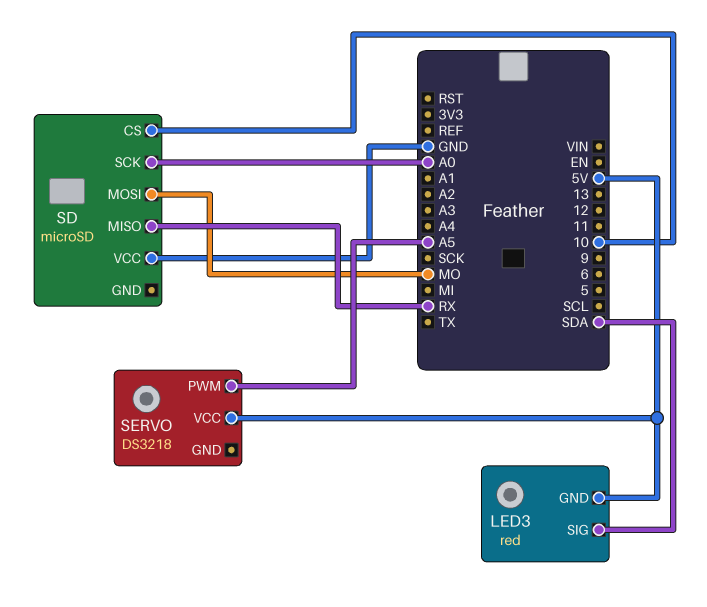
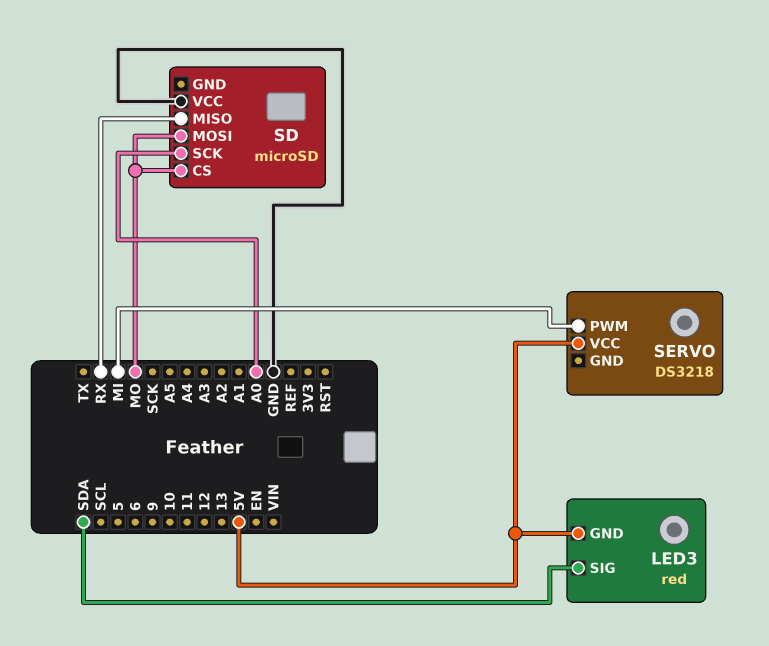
SD pin CS: 10 -> MO
SERVO pin PWM: A5 -> MI

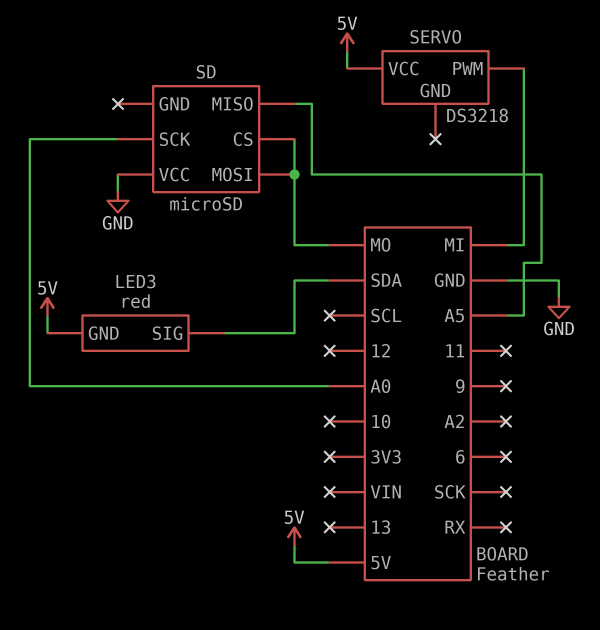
SD pin MISO: RX -> A5

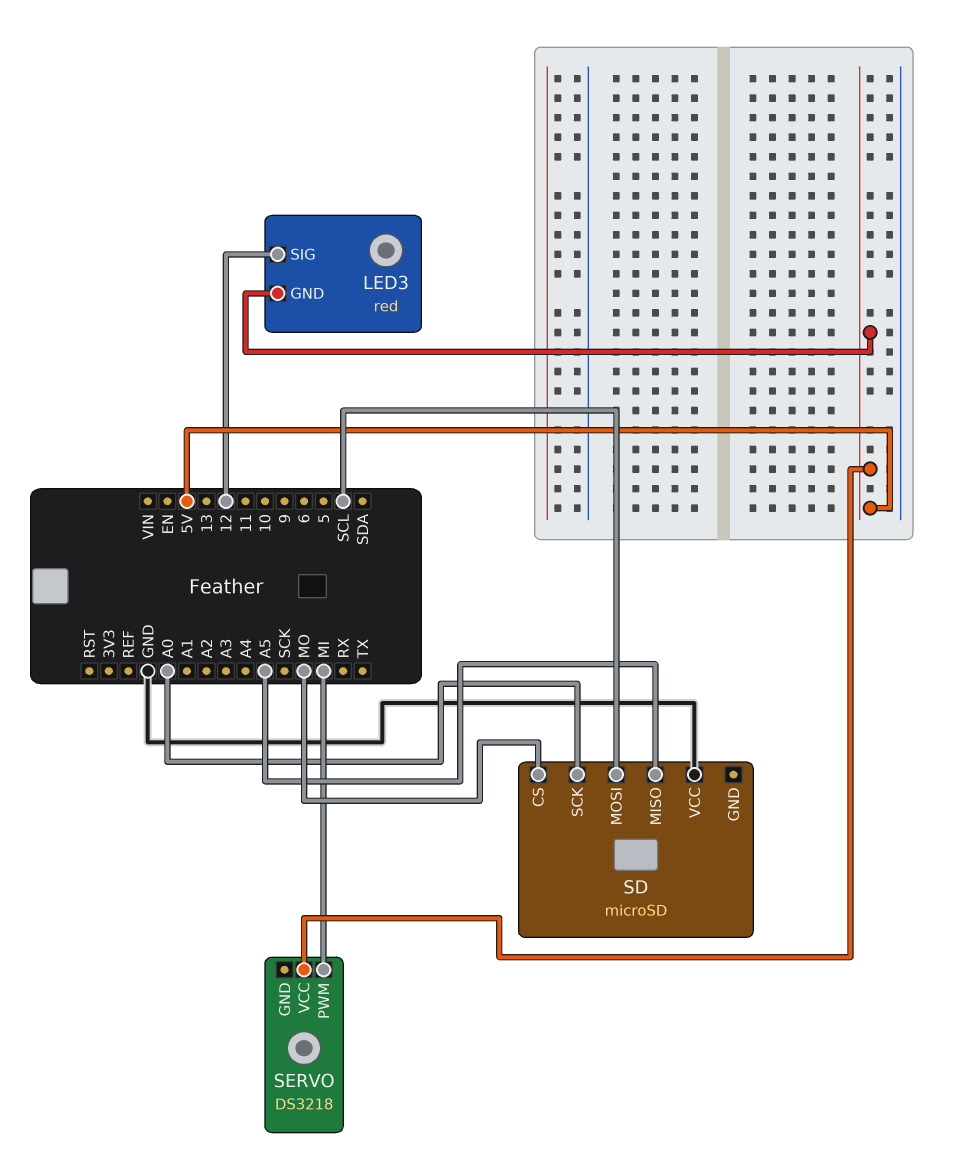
LED3 pin SIG: SDA -> 12
SD pin MOSI: MO -> SCL

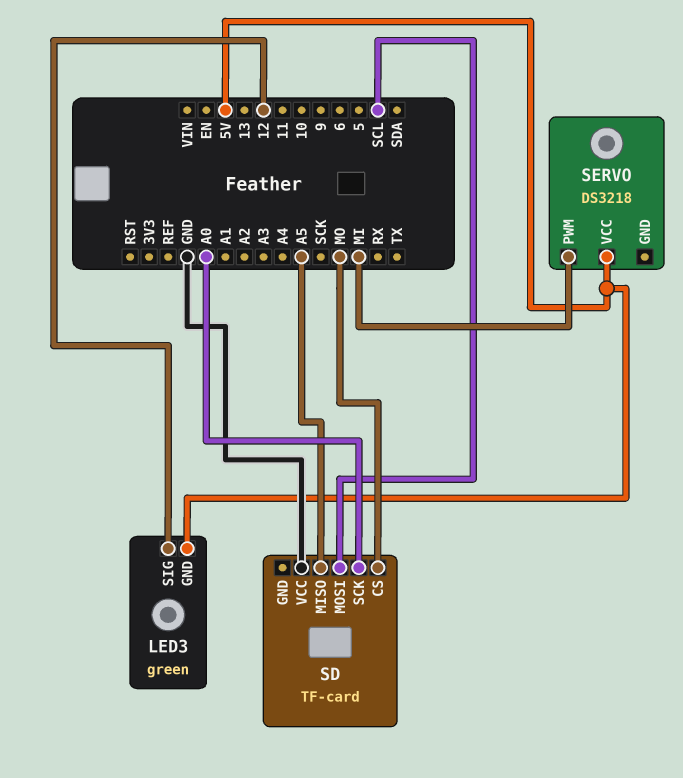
LED3: red -> green
SD: microSD -> TF-card

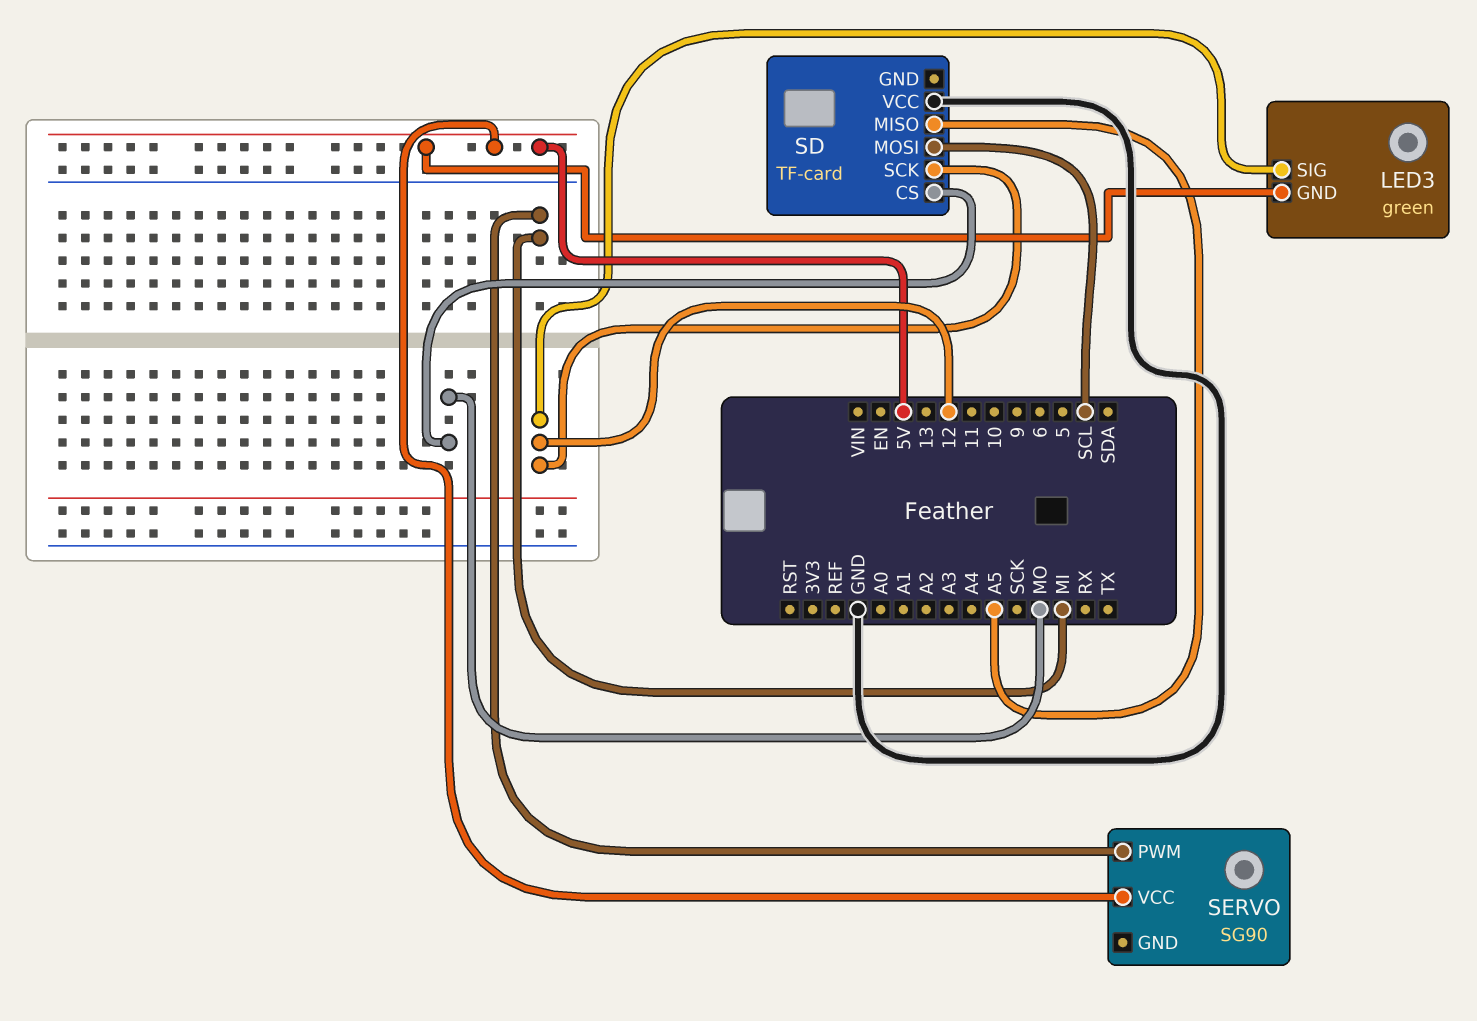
SD pin SCK: A0 -> 12
SERVO: DS3218 -> SG90

